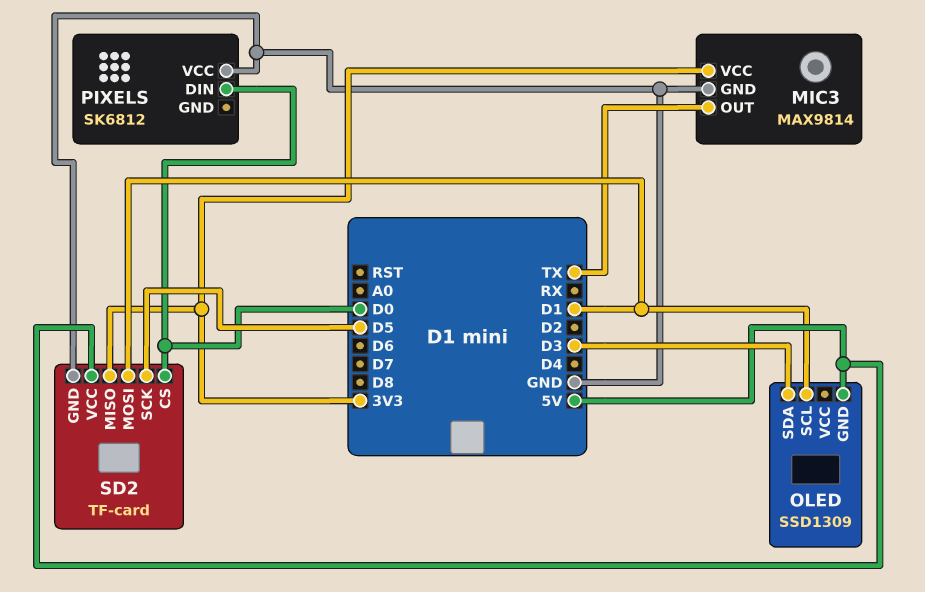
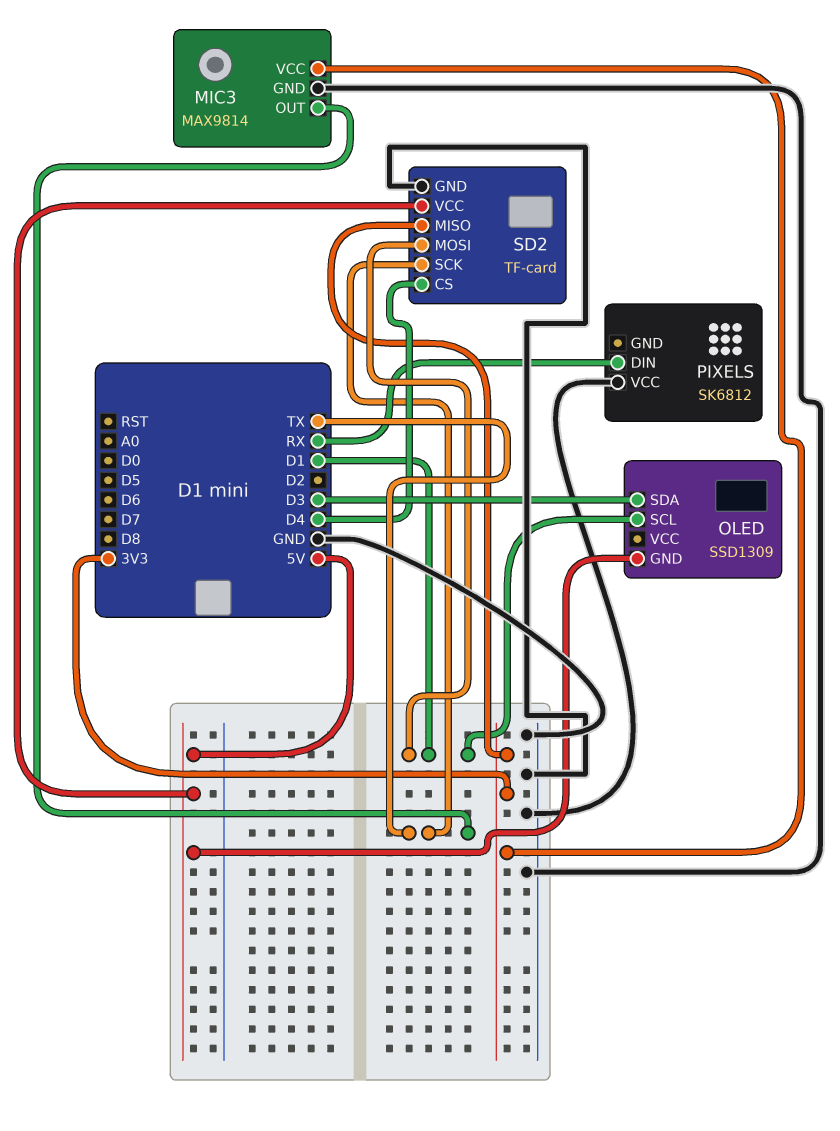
PIXELS pin DIN: D0 -> RX
SD2 pin CS: D0 -> D4
SD2 pin SCK: D5 -> TX

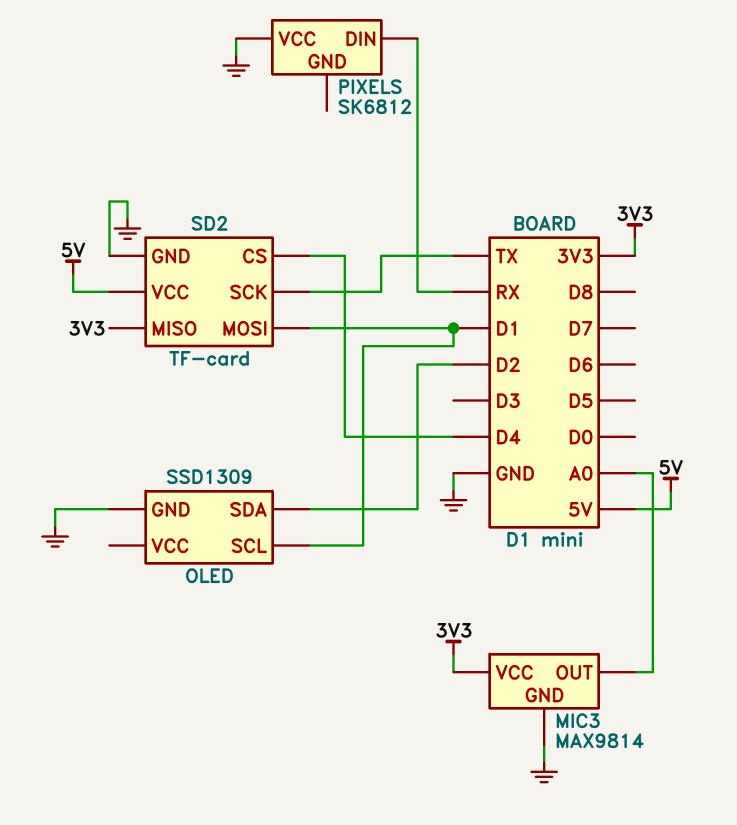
MIC3 pin OUT: TX -> A0
OLED pin GND: 5V -> GND
OLED pin SDA: D3 -> D2

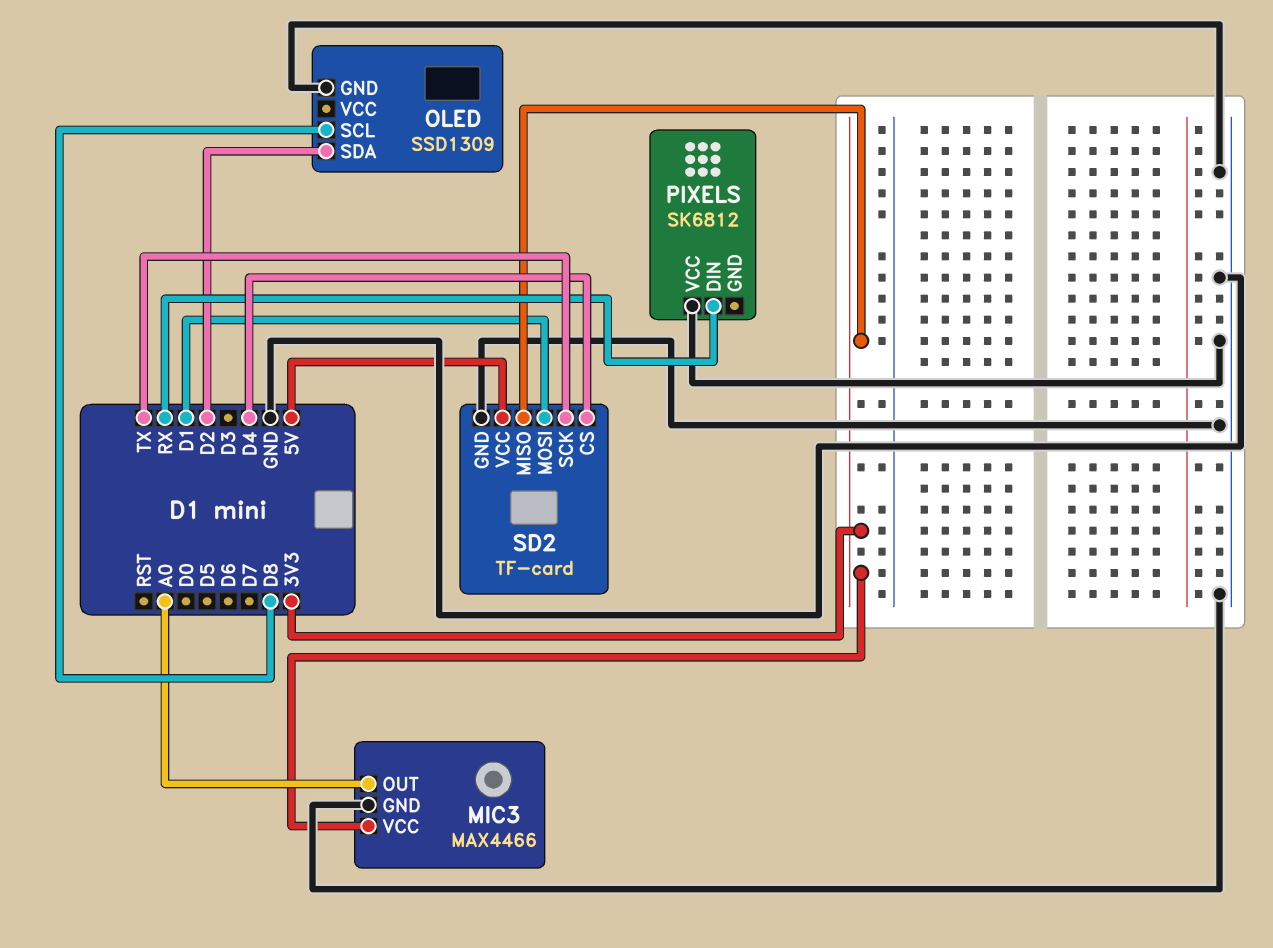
MIC3: MAX9814 -> MAX4466
OLED pin SCL: D1 -> D8

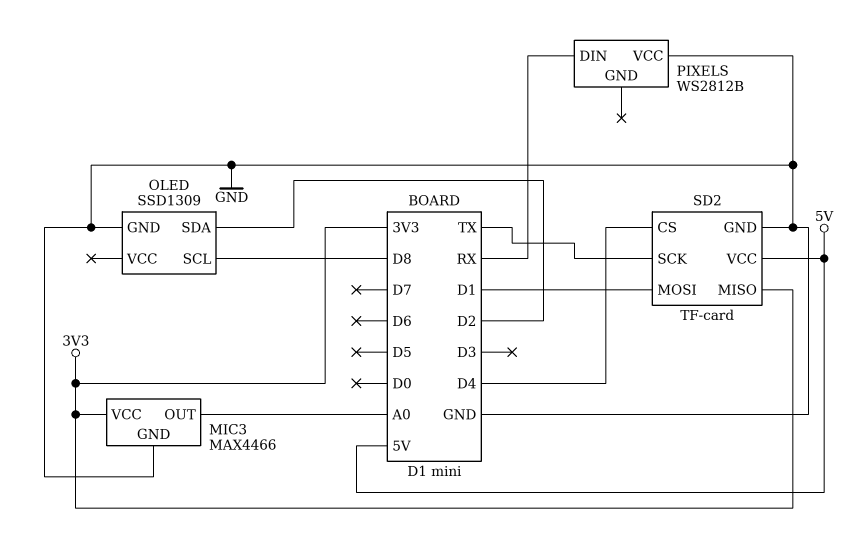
PIXELS: SK6812 -> WS2812B

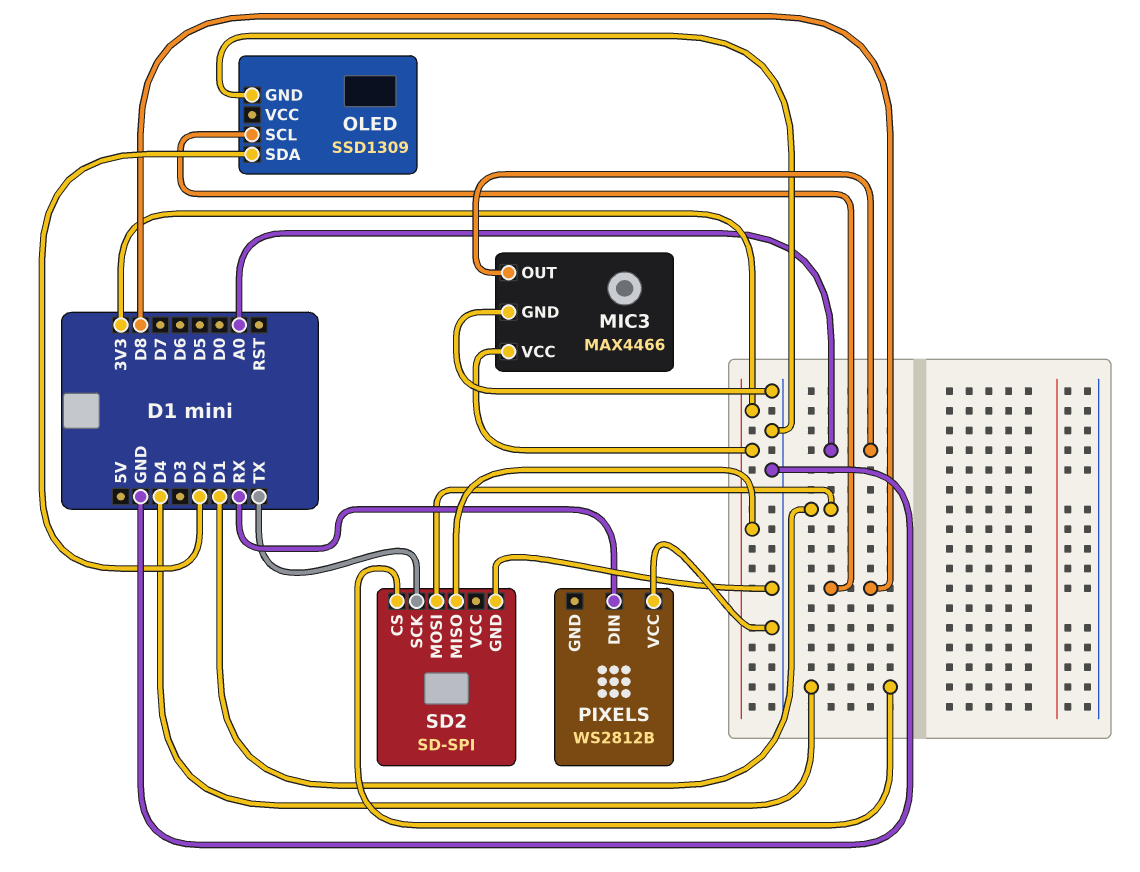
SD2: TF-card -> SD-SPI
SD2 pin VCC: 5V -> none

